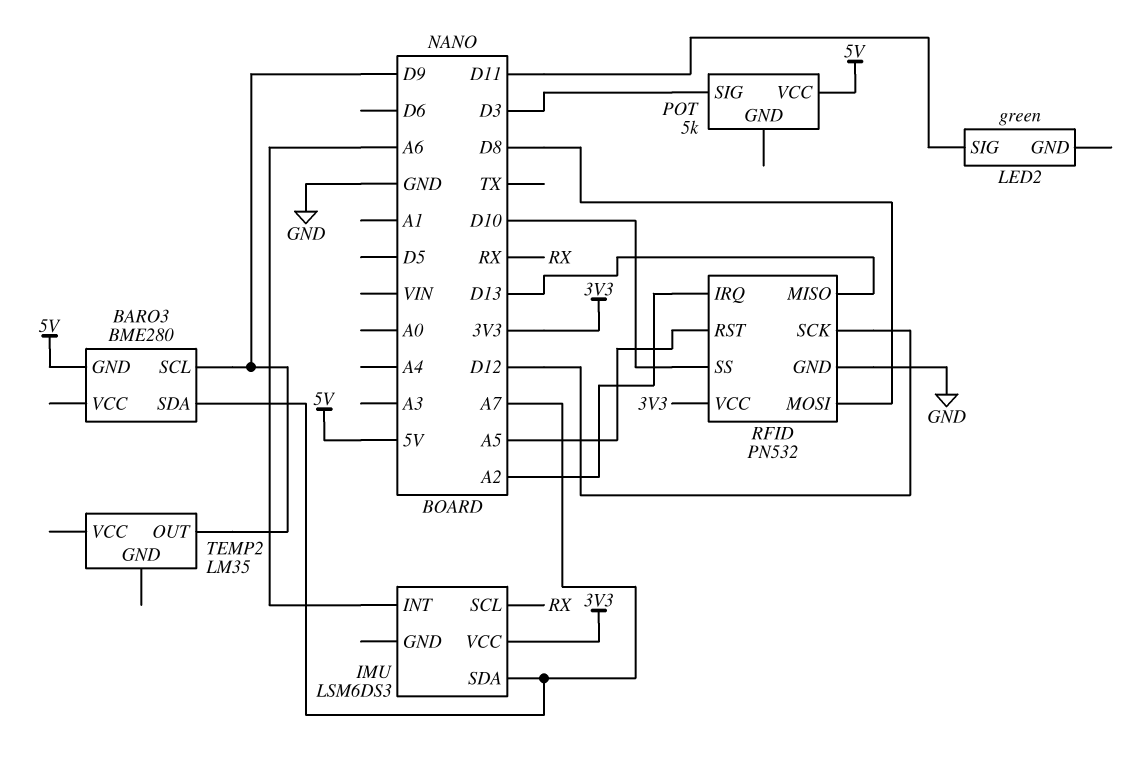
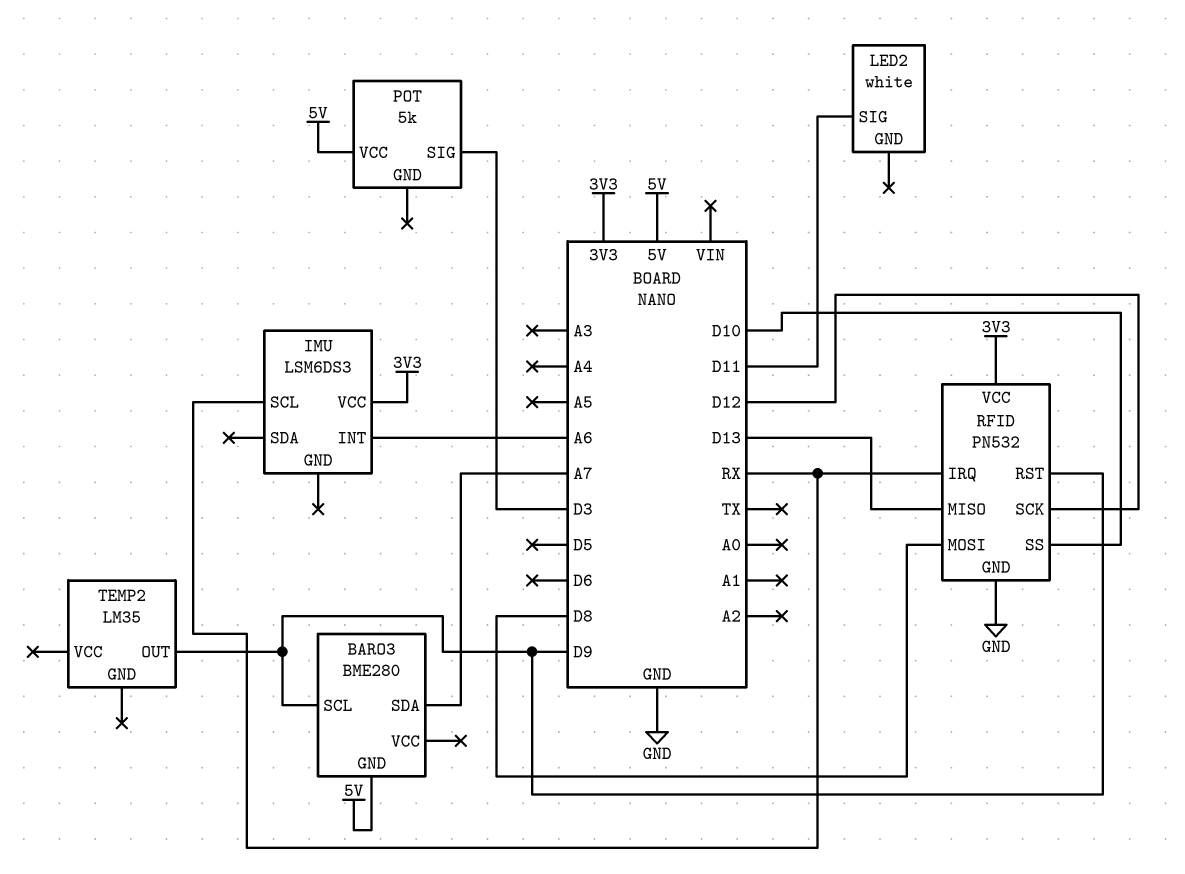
IMU pin SDA: A7 -> none
LED2: green -> white
RFID pin IRQ: A2 -> RX
RFID pin RST: A5 -> D9

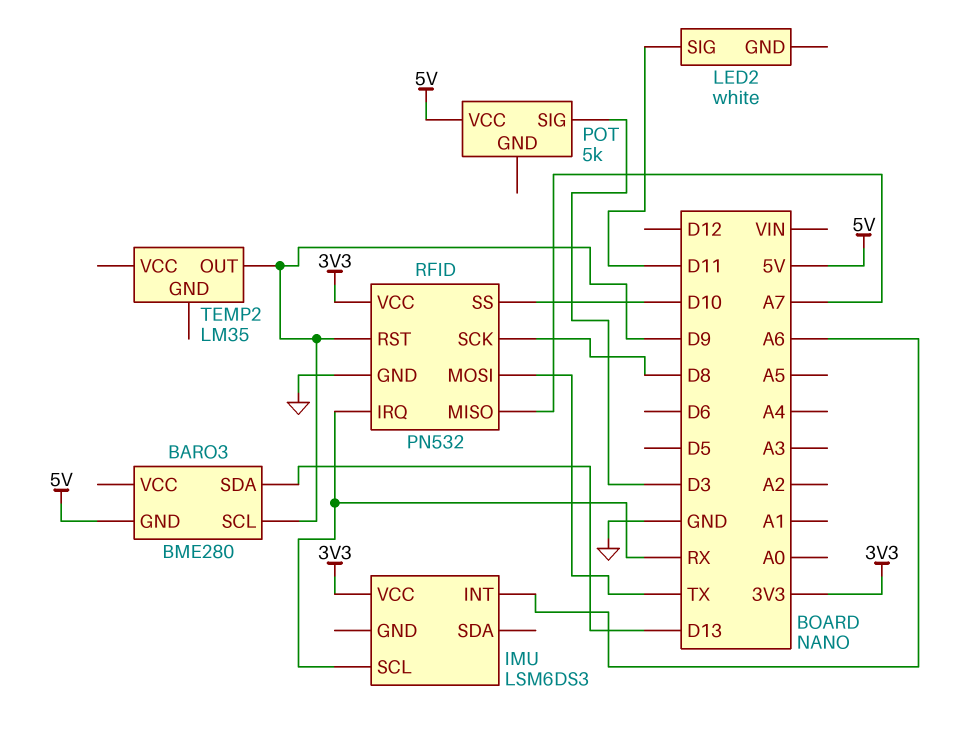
BARO3 pin SDA: A7 -> D13
RFID pin MISO: D13 -> A7
RFID pin MOSI: D8 -> TX
RFID pin SCK: D12 -> D8

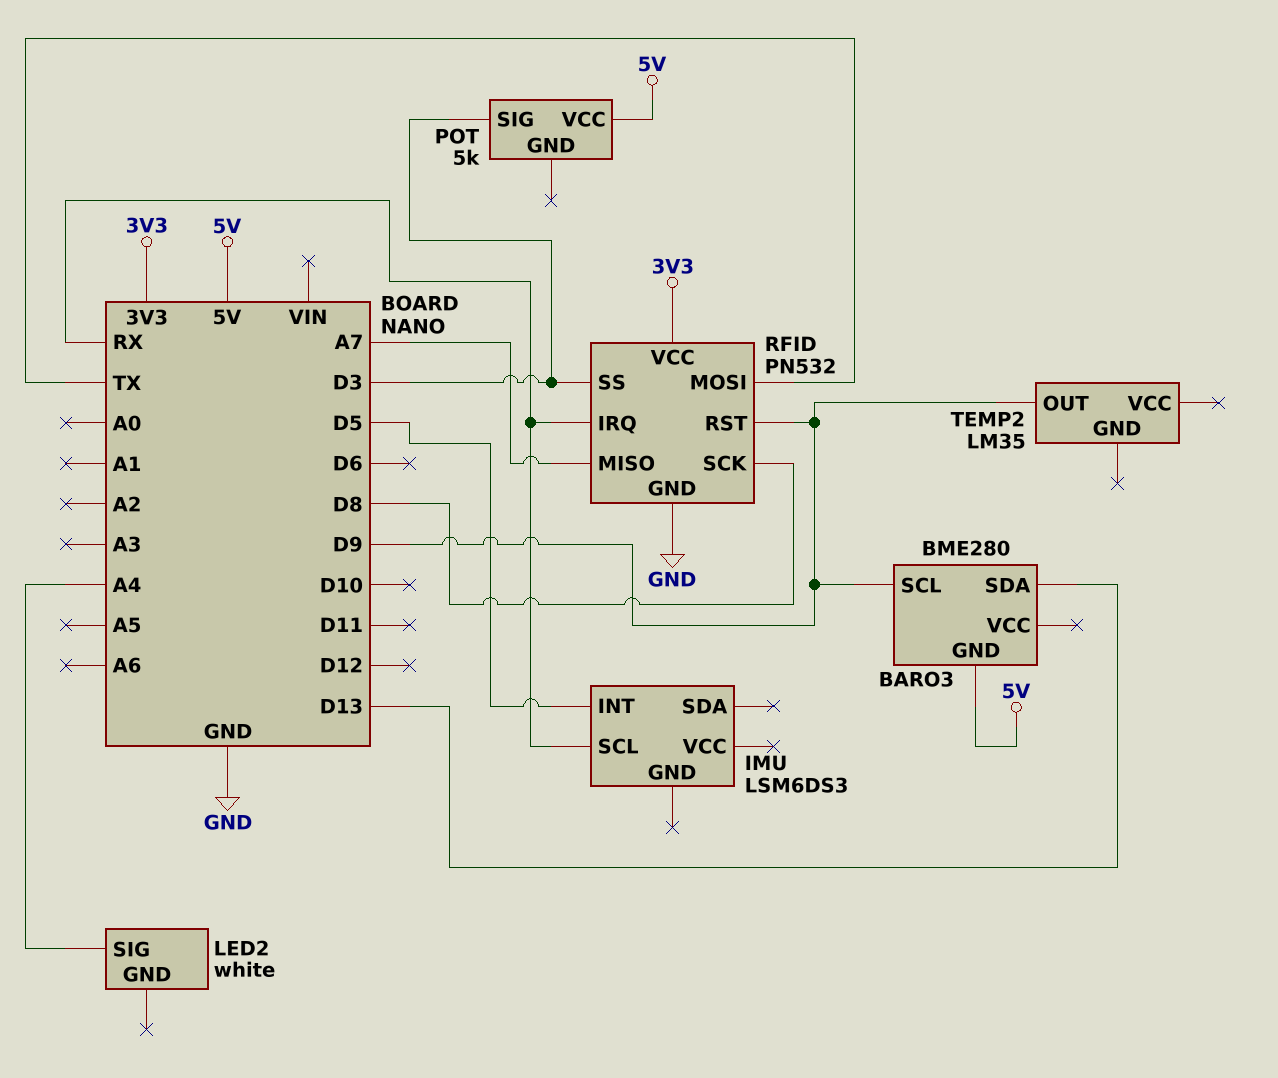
IMU pin INT: A6 -> D5
IMU pin VCC: 3V3 -> none
LED2 pin SIG: D11 -> A4
RFID pin SS: D10 -> D3

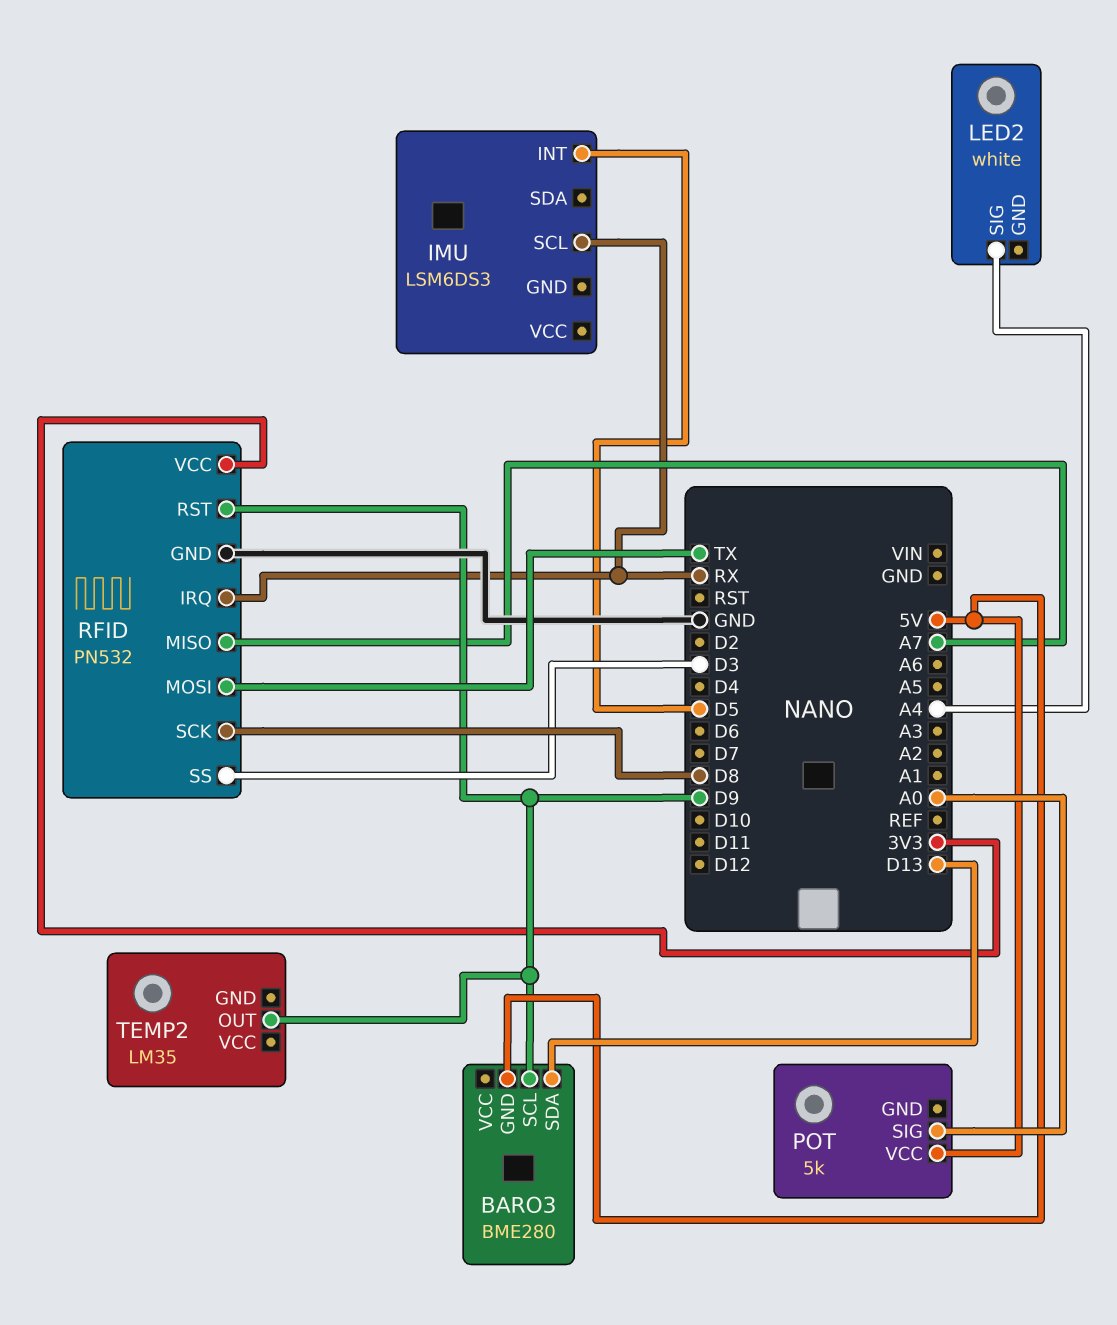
POT pin SIG: D3 -> A0

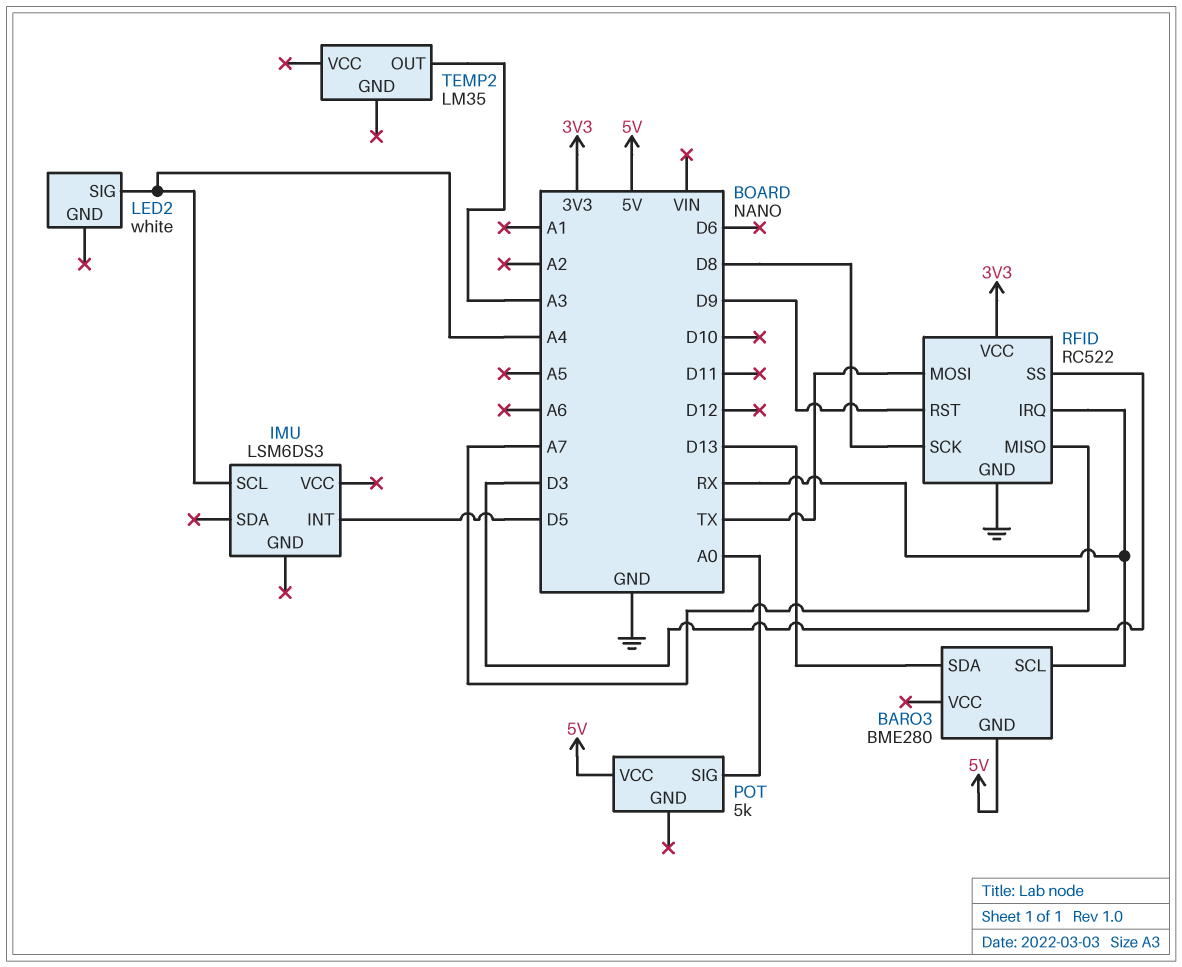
BARO3 pin SCL: D9 -> RX
IMU pin SCL: RX -> A4
RFID: PN532 -> RC522
TEMP2 pin OUT: D9 -> A3

